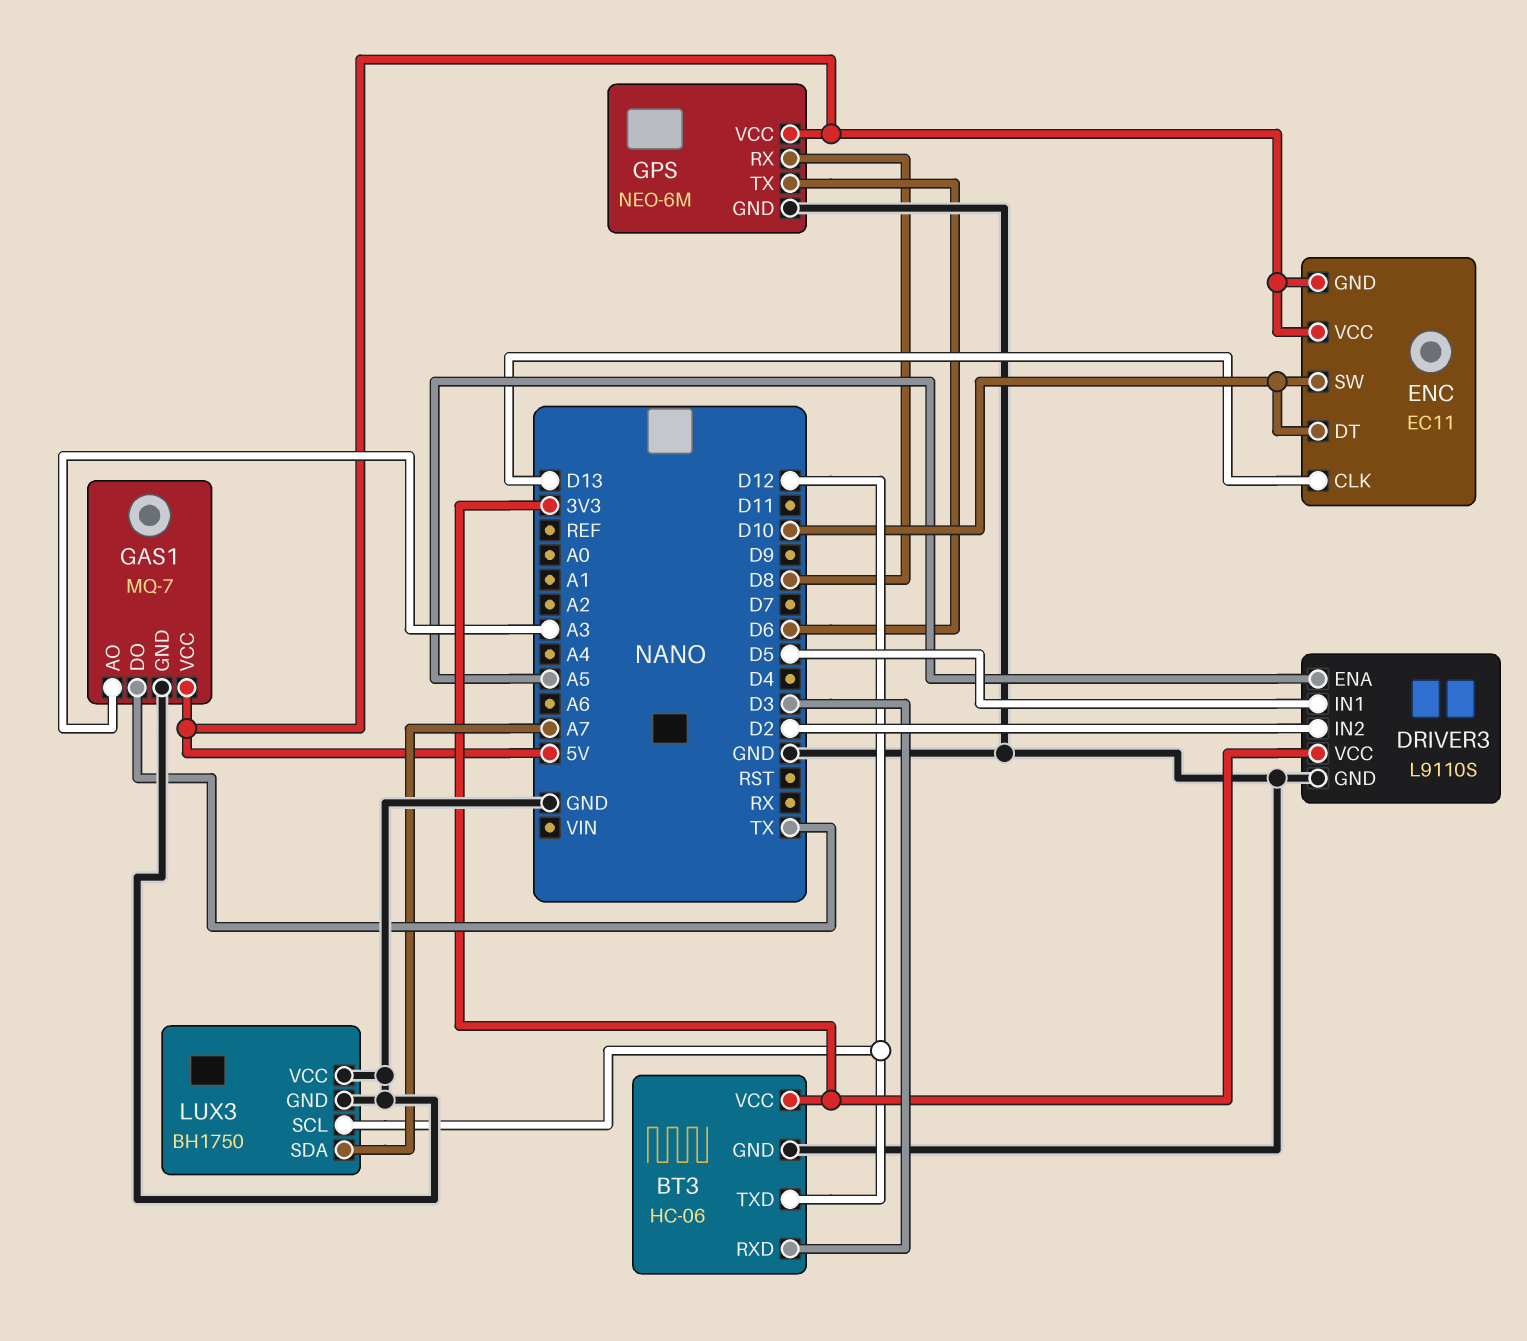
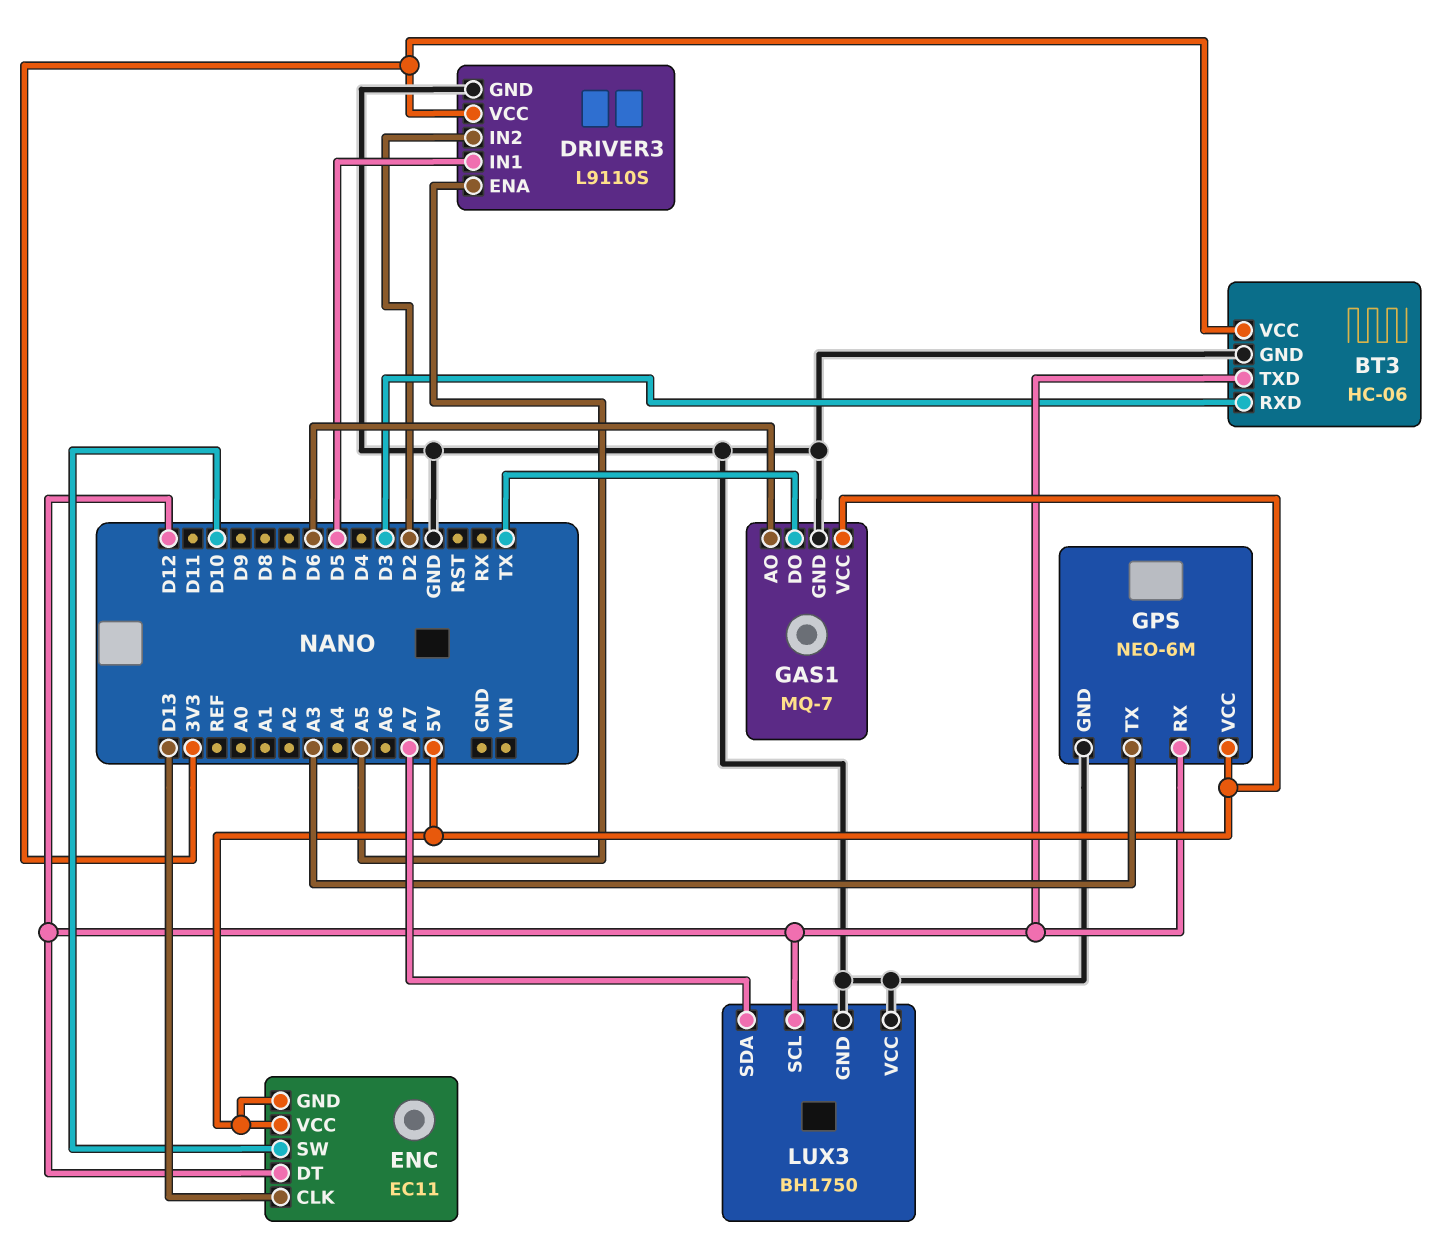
ENC pin DT: D10 -> D12
GAS1 pin AO: A3 -> D6
GPS pin RX: D8 -> D12
GPS pin TX: D6 -> A3

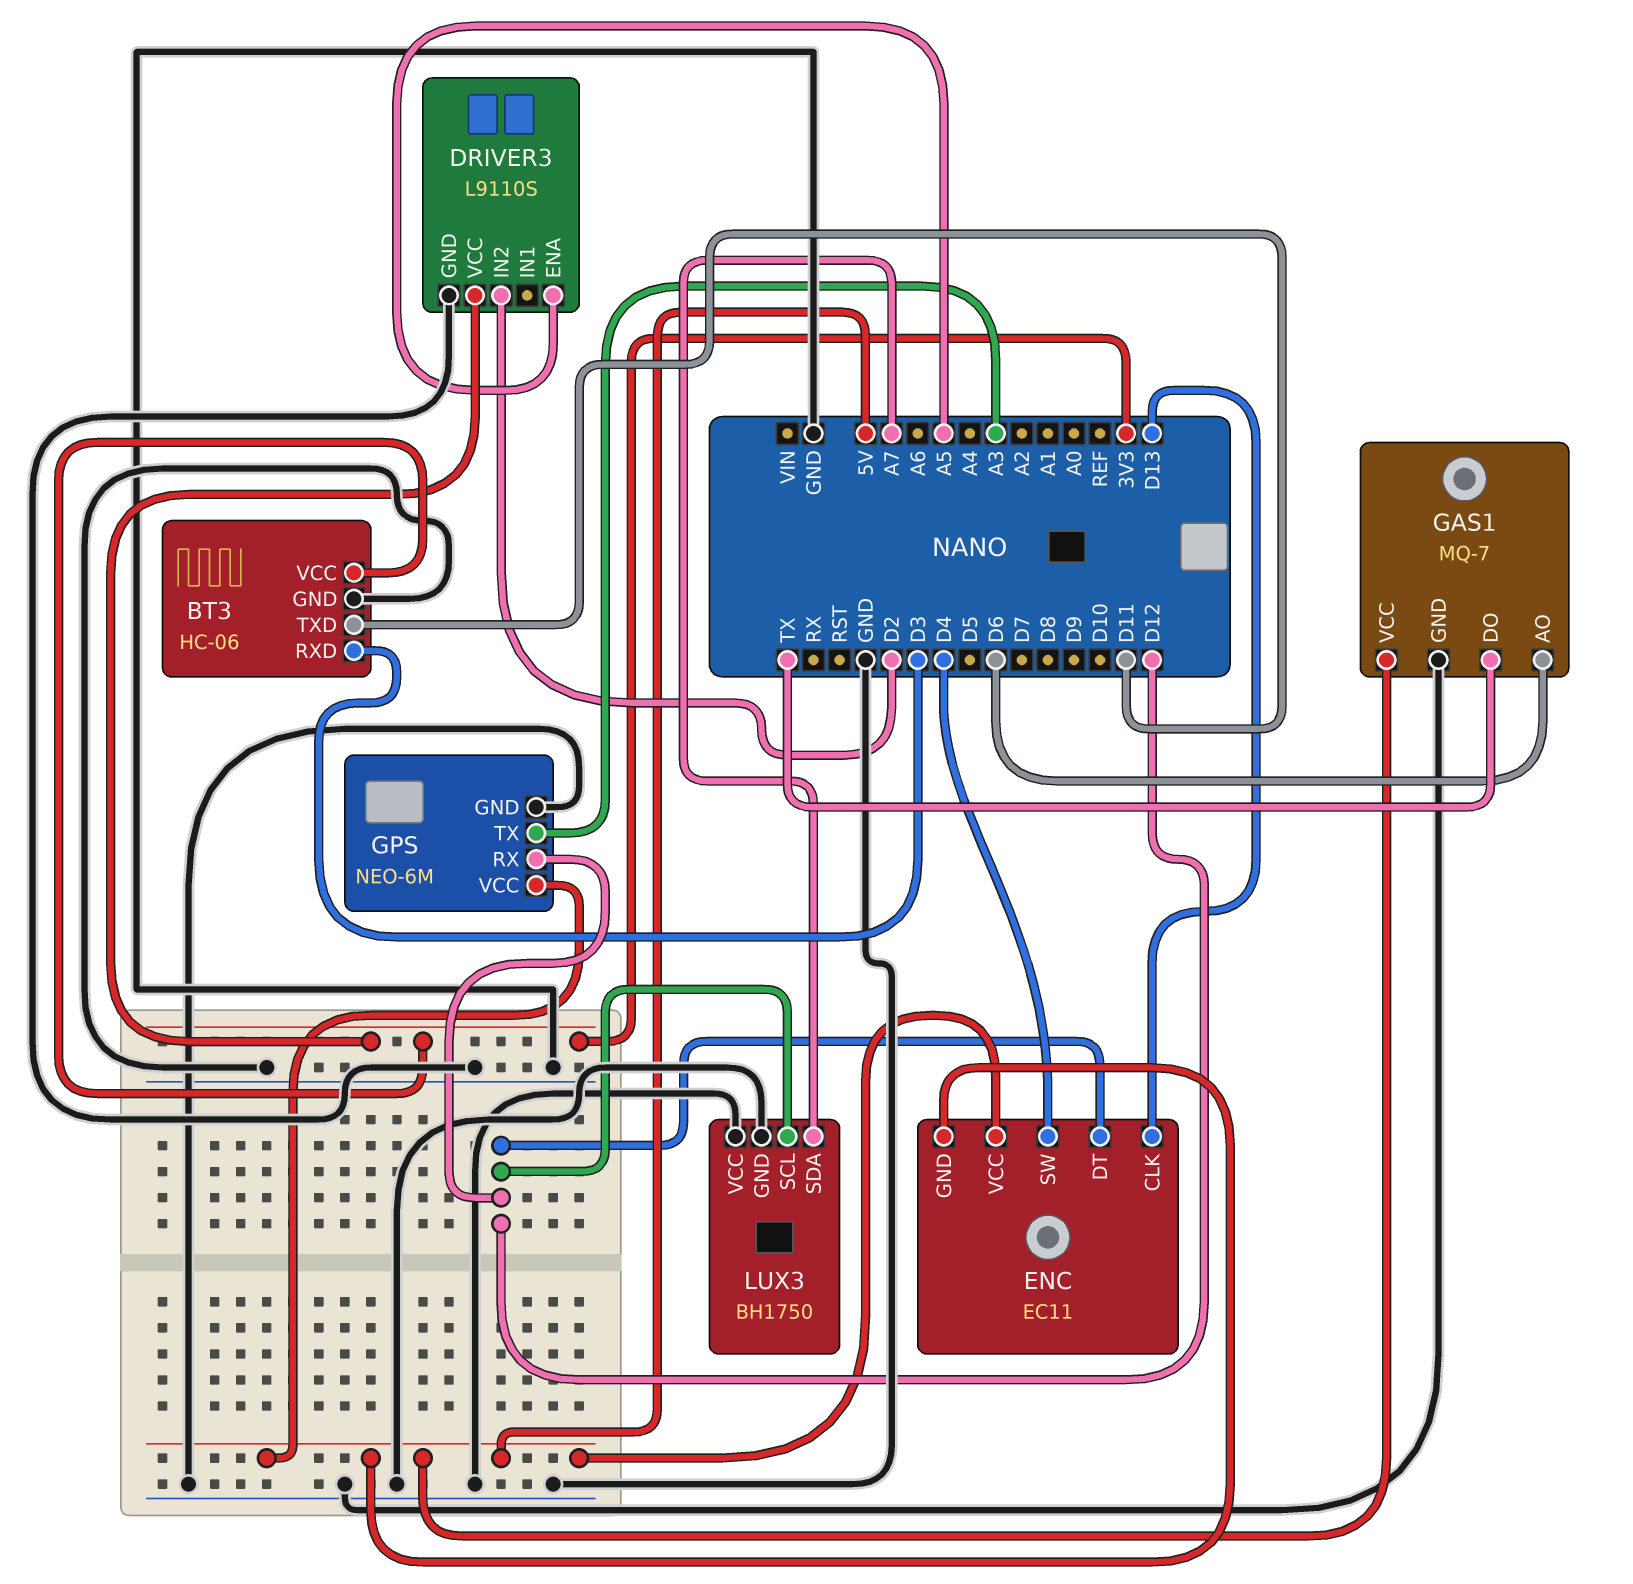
BT3 pin TXD: D12 -> D11
DRIVER3 pin IN1: D5 -> none
ENC pin SW: D10 -> D4

